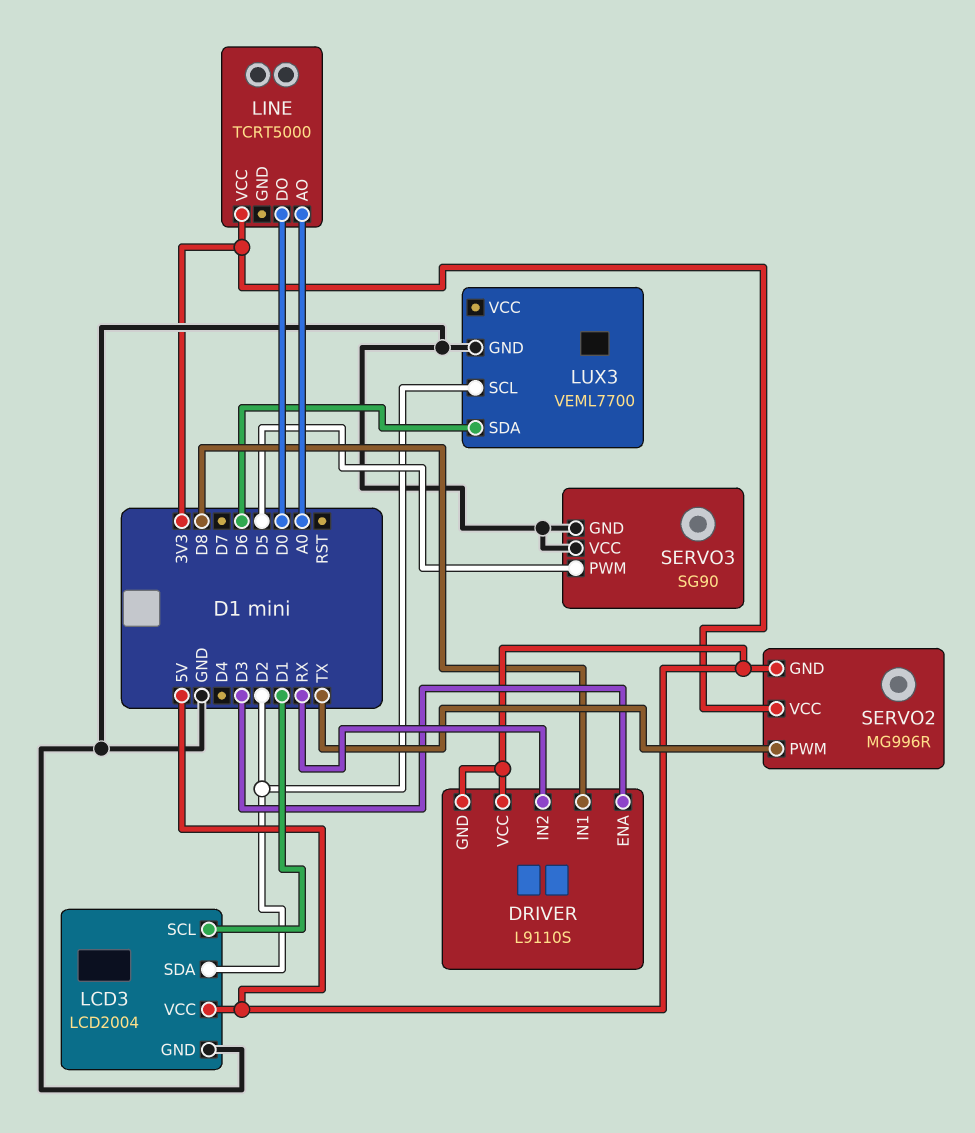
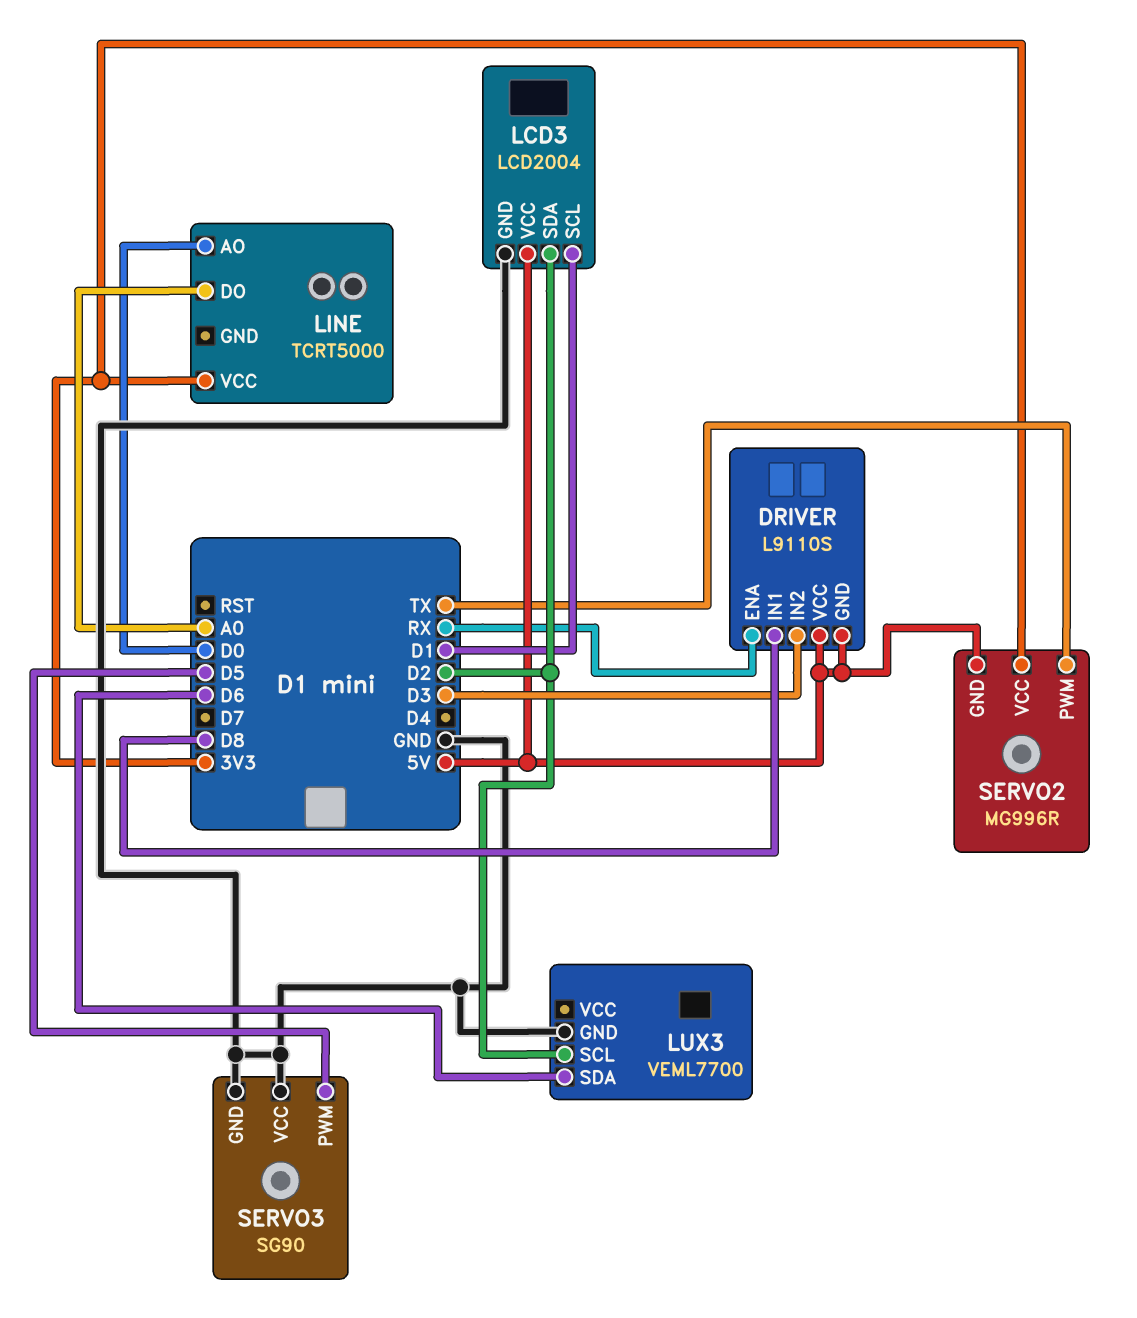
DRIVER pin ENA: D3 -> RX
DRIVER pin IN2: RX -> D3
LINE pin AO: A0 -> D0
LINE pin DO: D0 -> A0

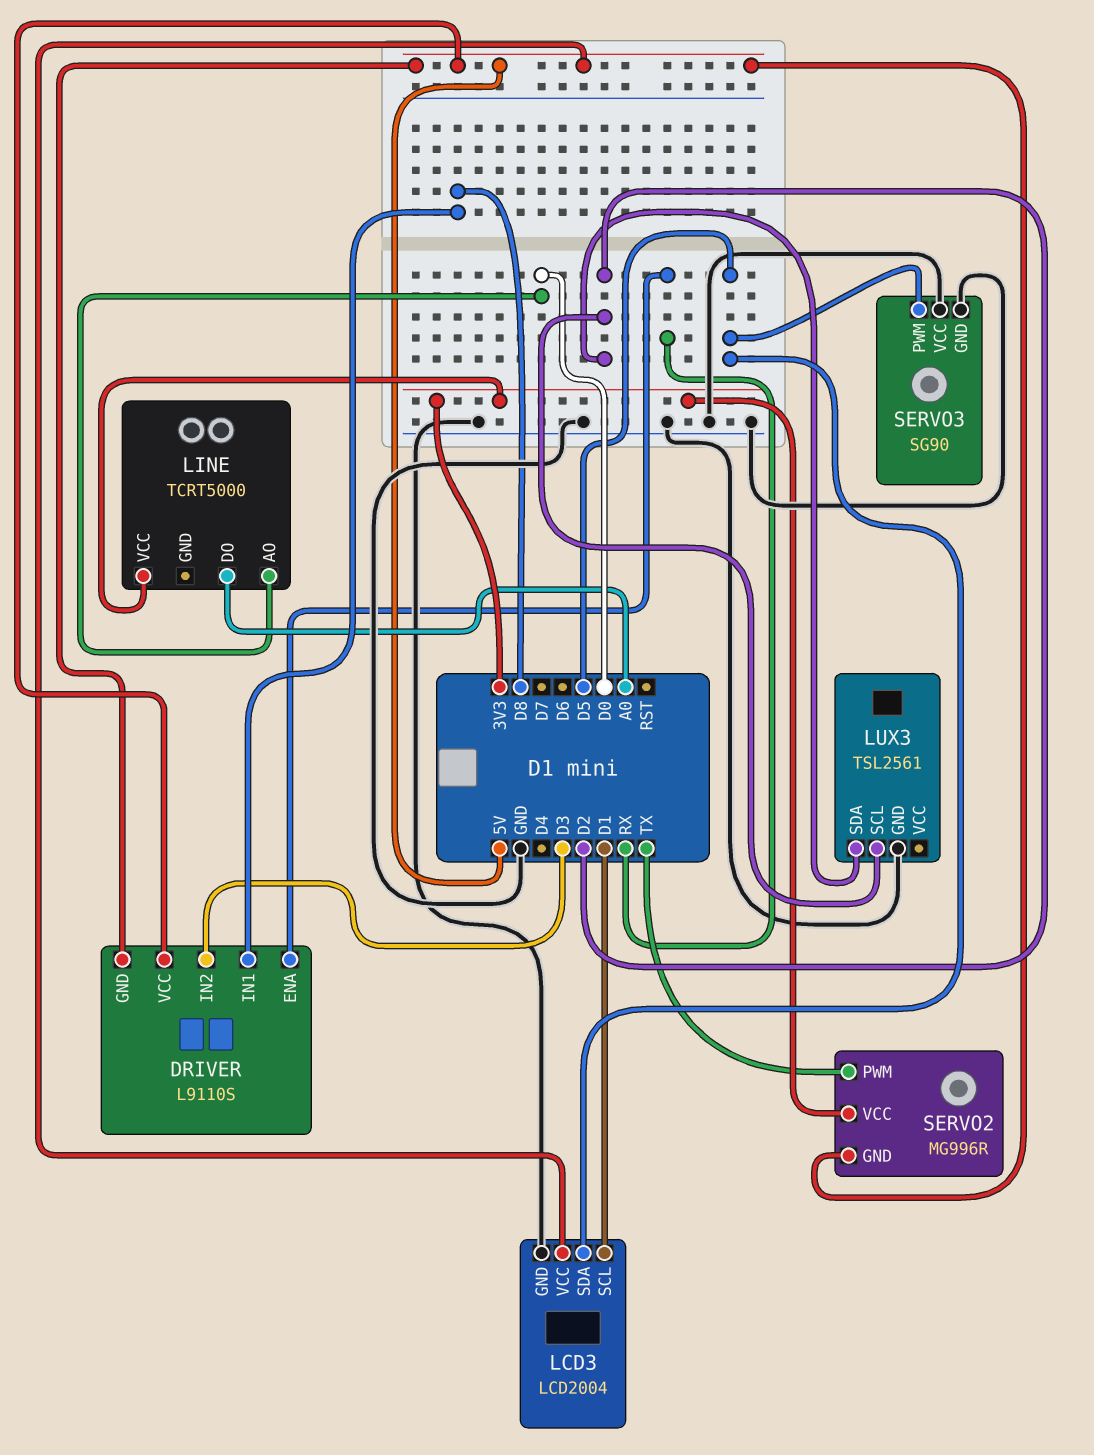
LCD3 pin SDA: D2 -> D5
LUX3: VEML7700 -> TSL2561
LUX3 pin SDA: D6 -> D2

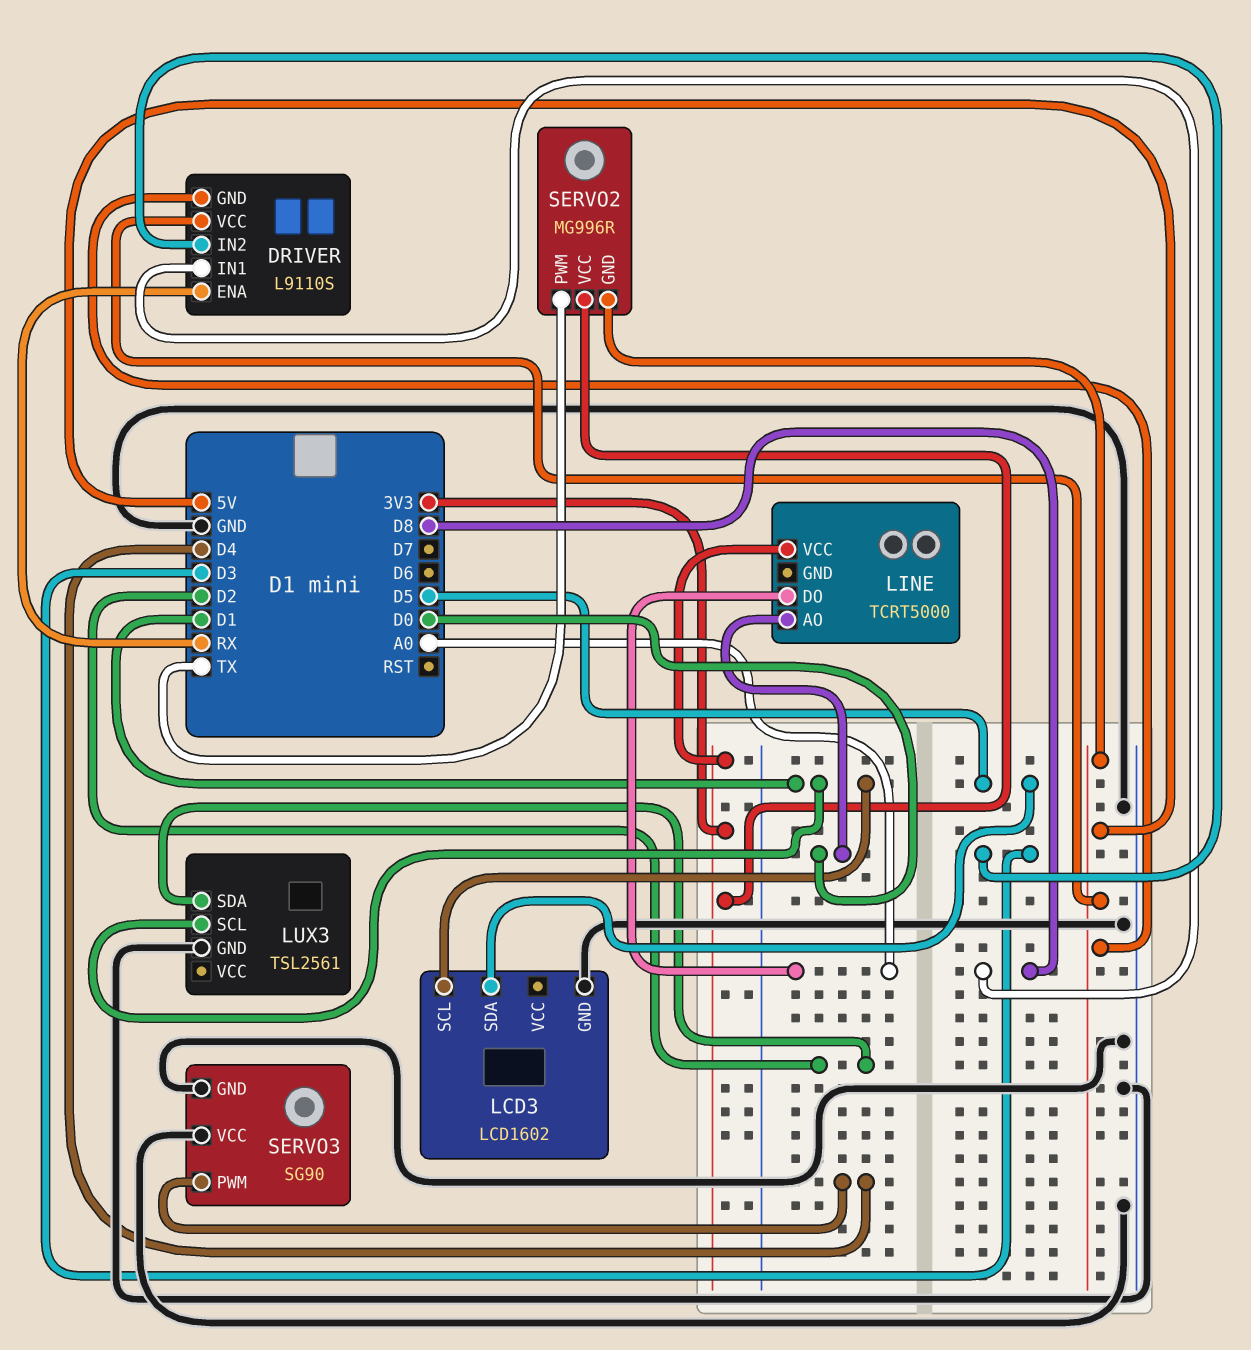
LCD3: LCD2004 -> LCD1602
LCD3 pin VCC: 5V -> none
LUX3 pin SCL: D2 -> D1
SERVO3 pin PWM: D5 -> D4

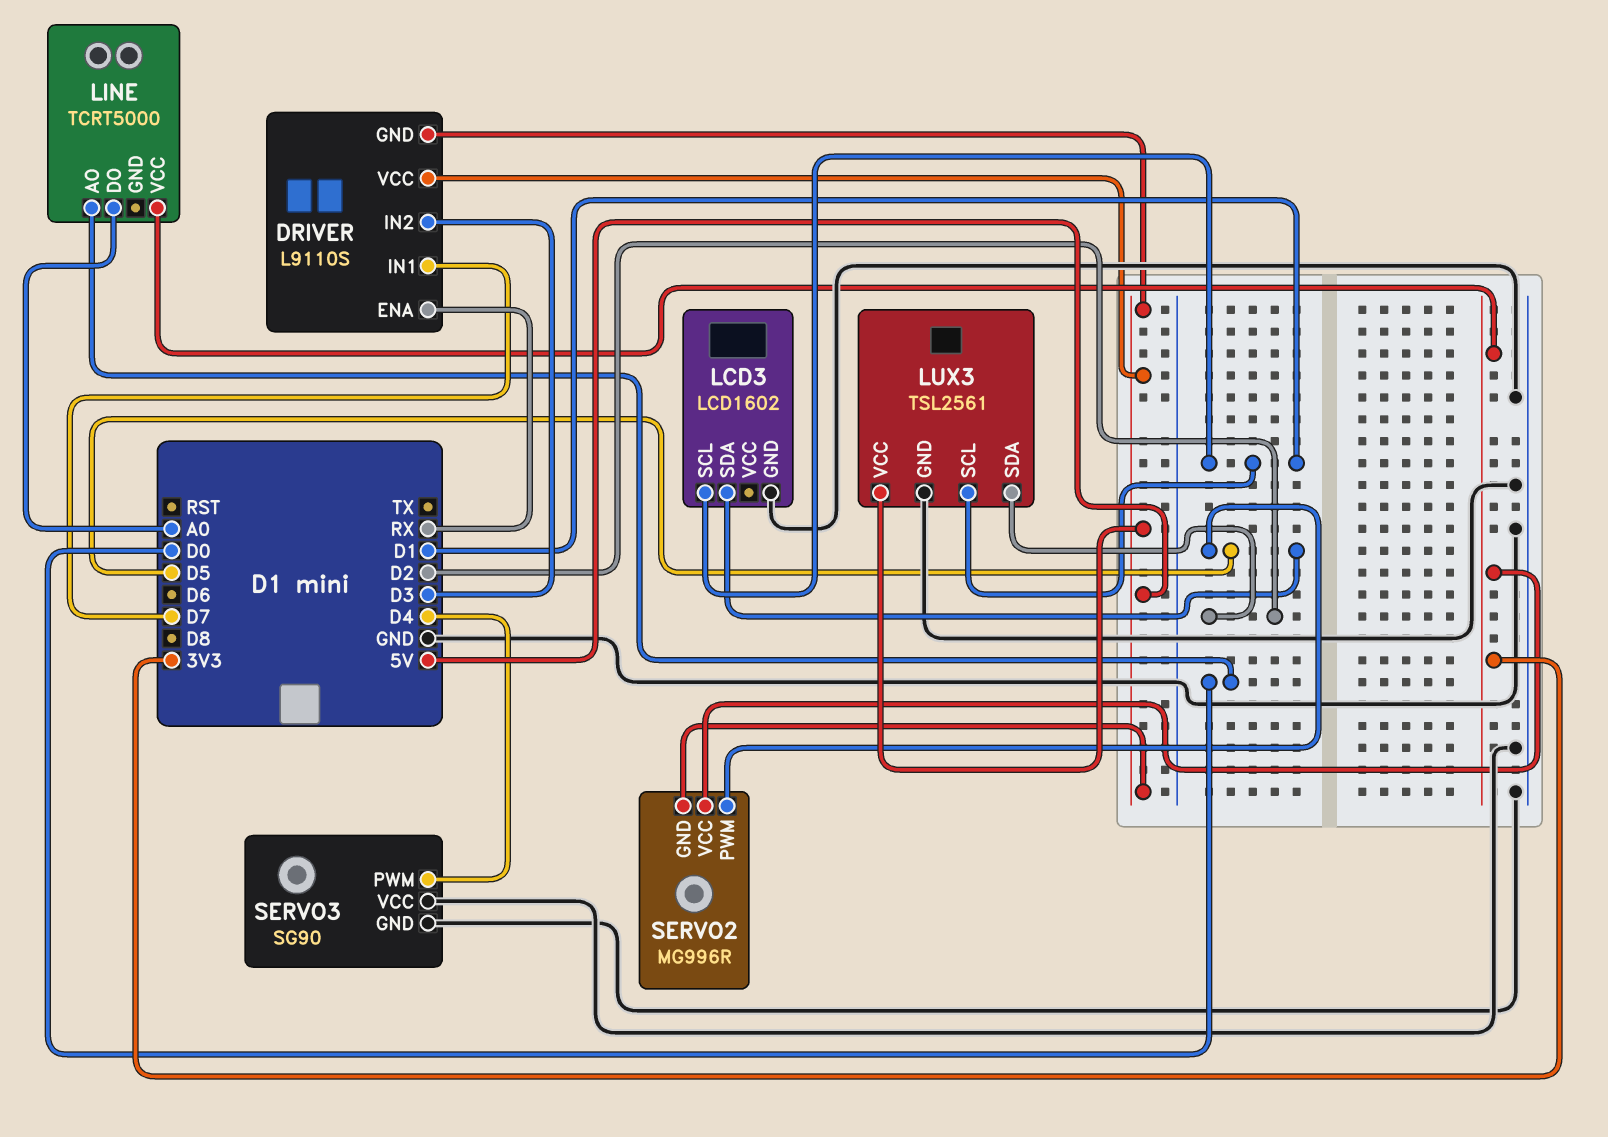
DRIVER pin IN1: D8 -> D7
LUX3 pin VCC: none -> 5V
SERVO2 pin PWM: TX -> D5

